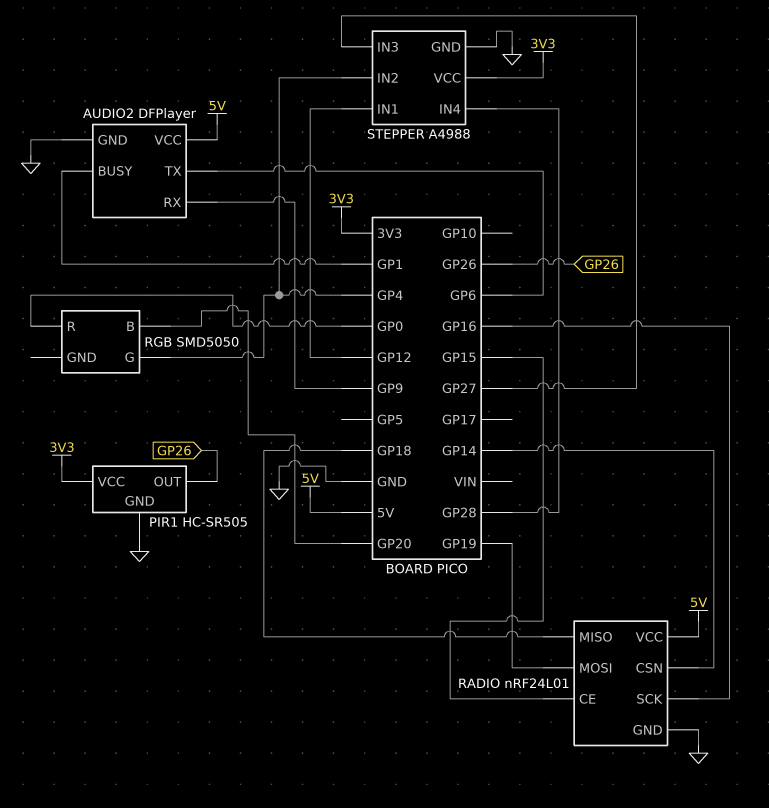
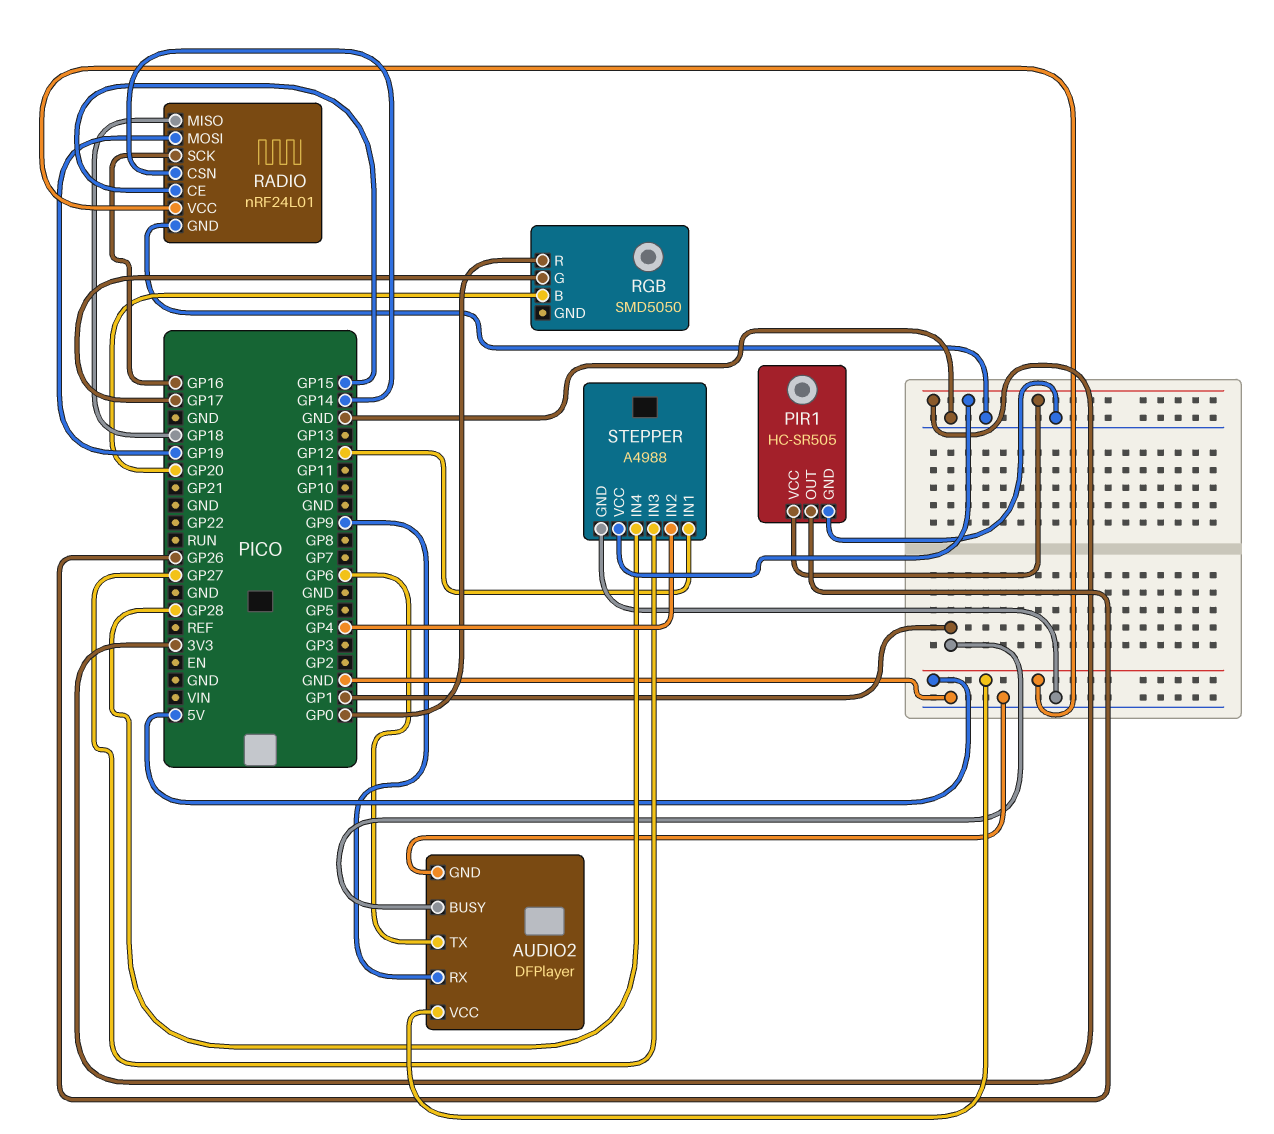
RGB pin G: GP4 -> GP17

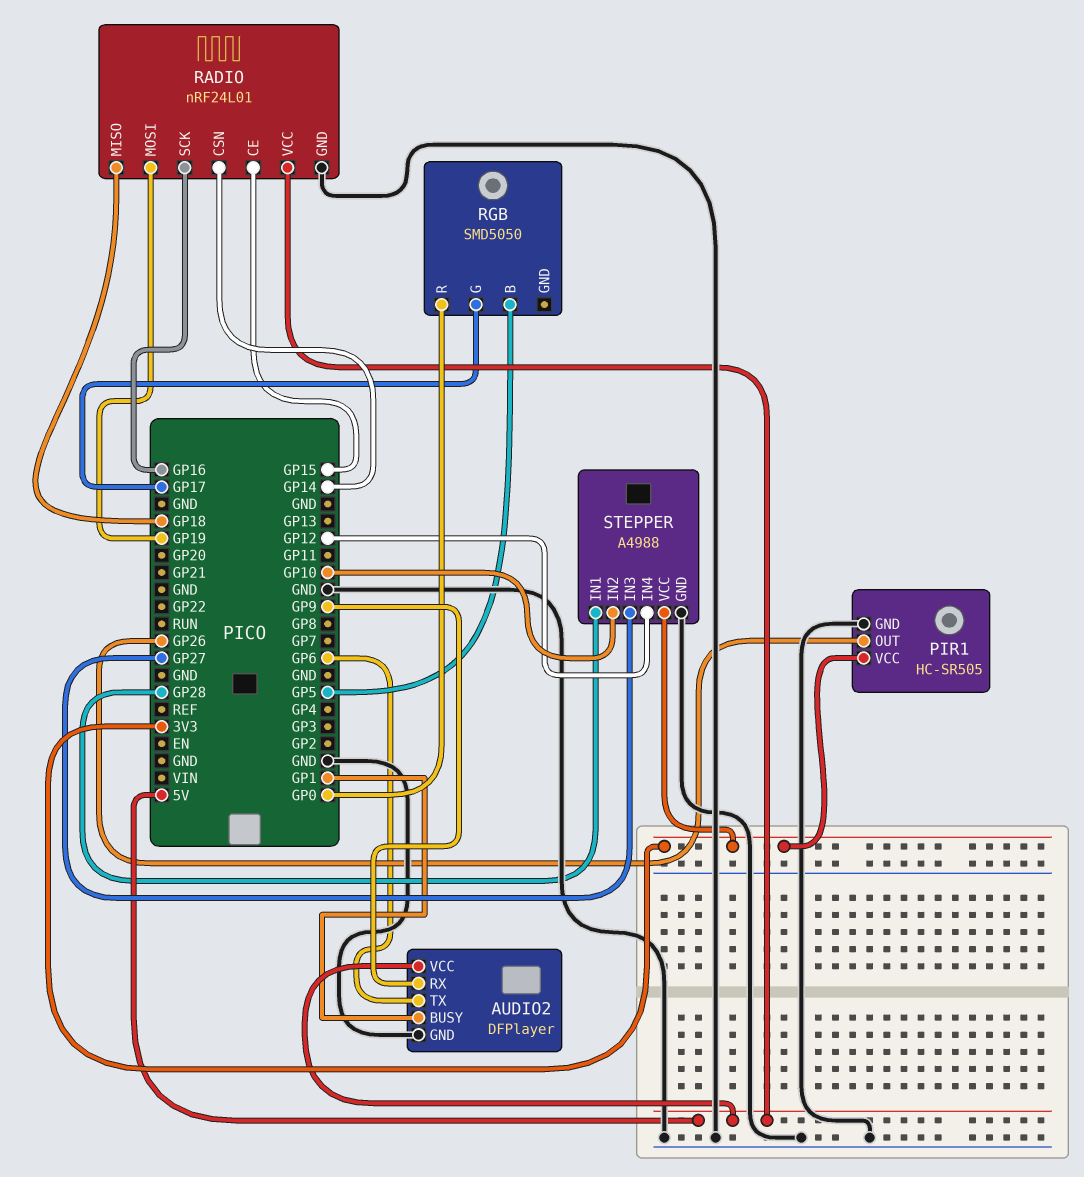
RGB pin B: GP20 -> GP5
STEPPER pin IN1: GP12 -> GP28
STEPPER pin IN2: GP4 -> GP10
STEPPER pin IN4: GP28 -> GP12

